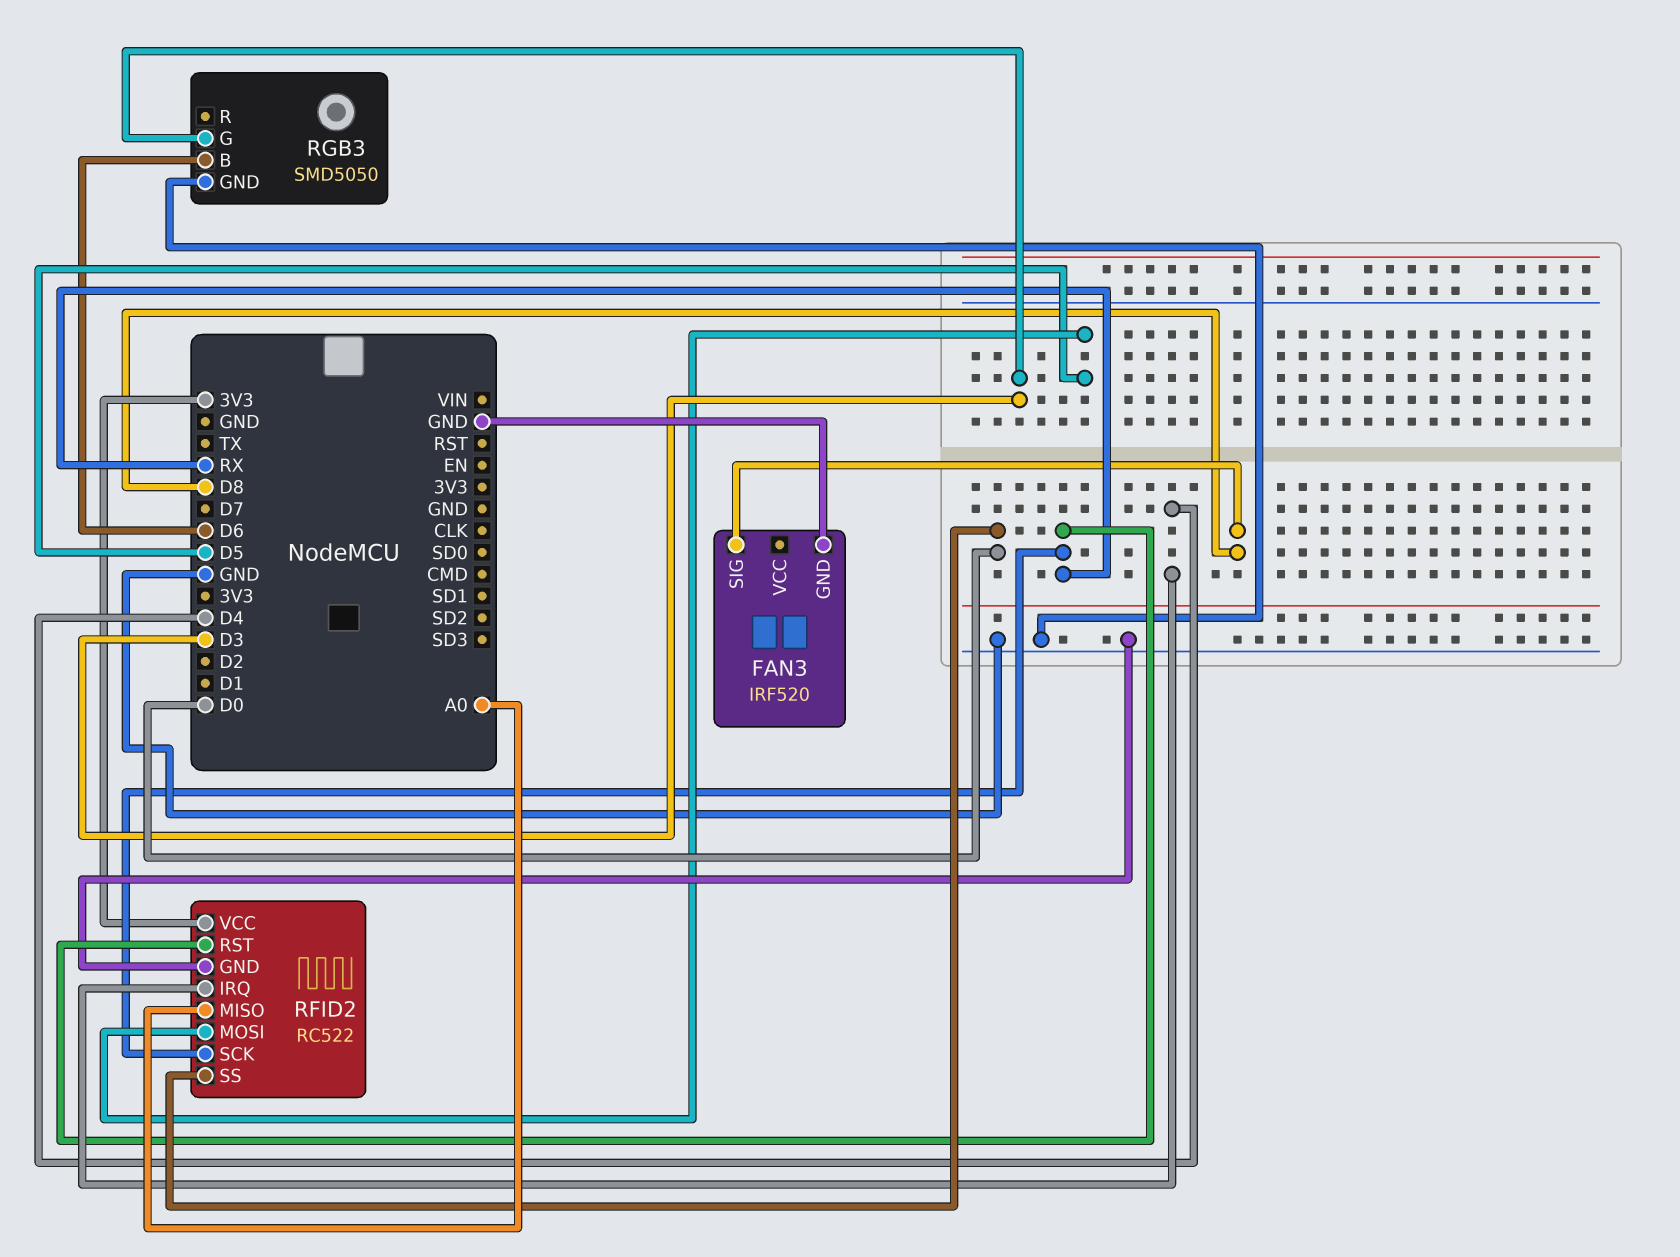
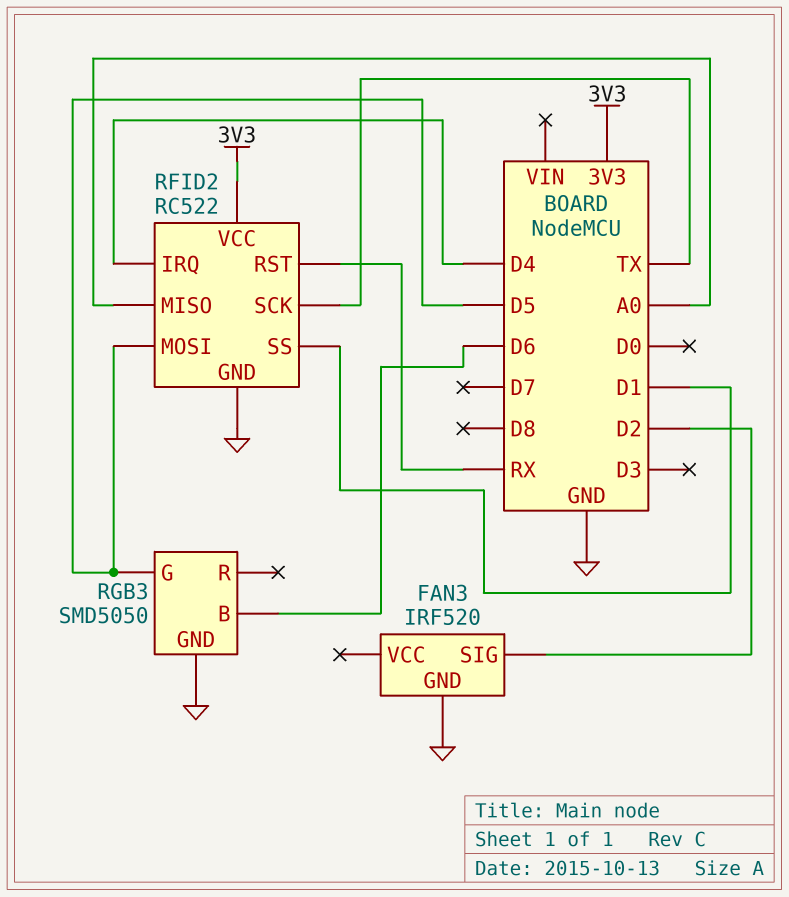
FAN3 pin SIG: D8 -> D2
RFID2 pin SCK: RX -> TX
RFID2 pin SS: D0 -> D1
RGB3 pin G: D3 -> D5

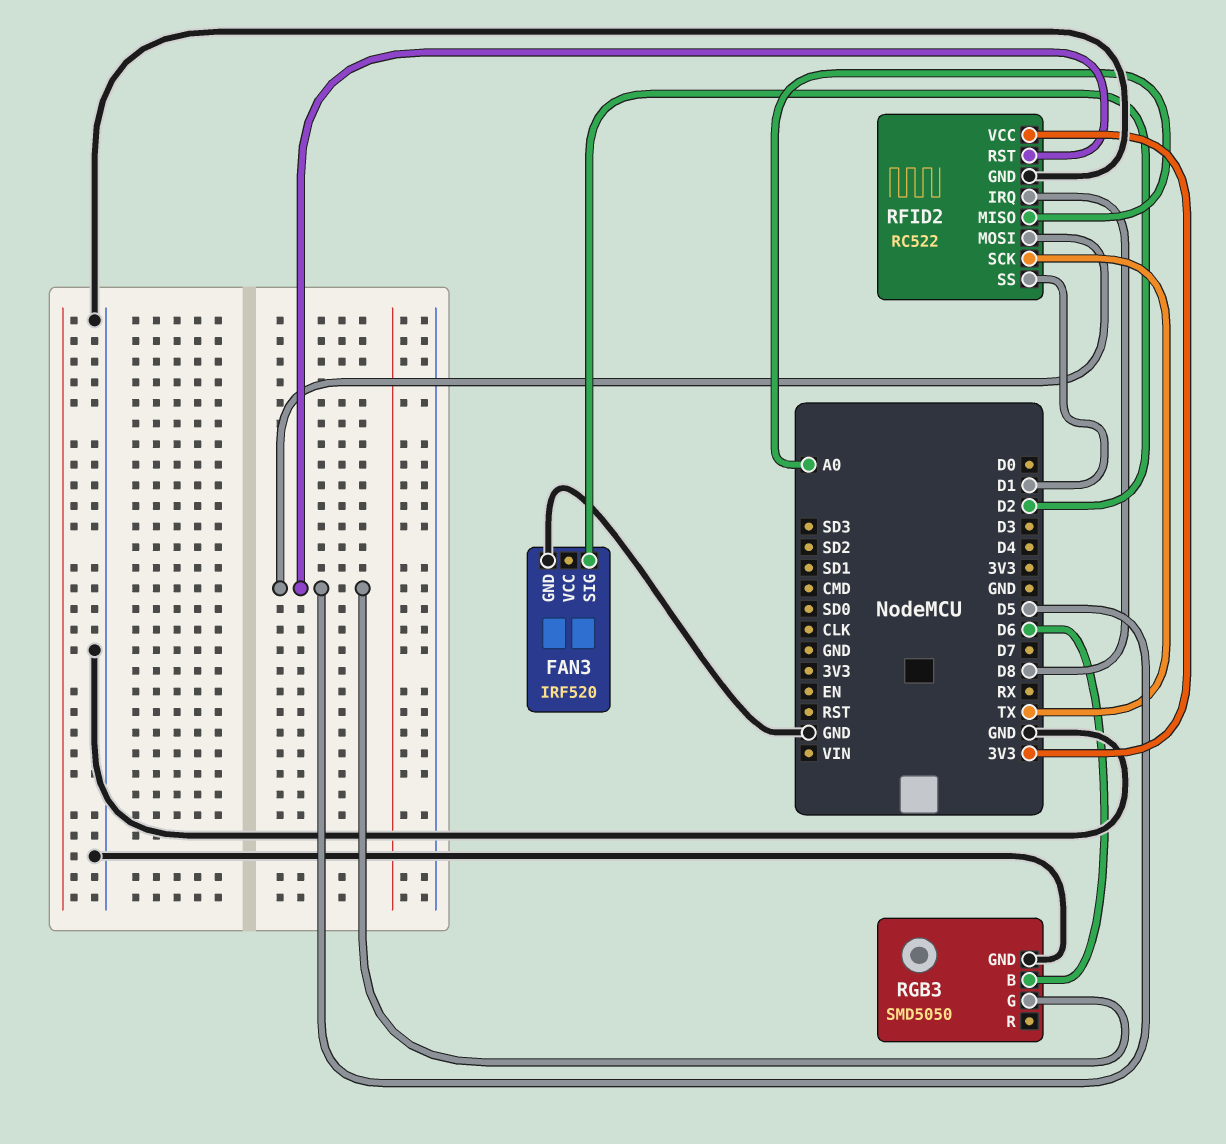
RFID2 pin IRQ: D4 -> D8
RFID2 pin RST: RX -> D5

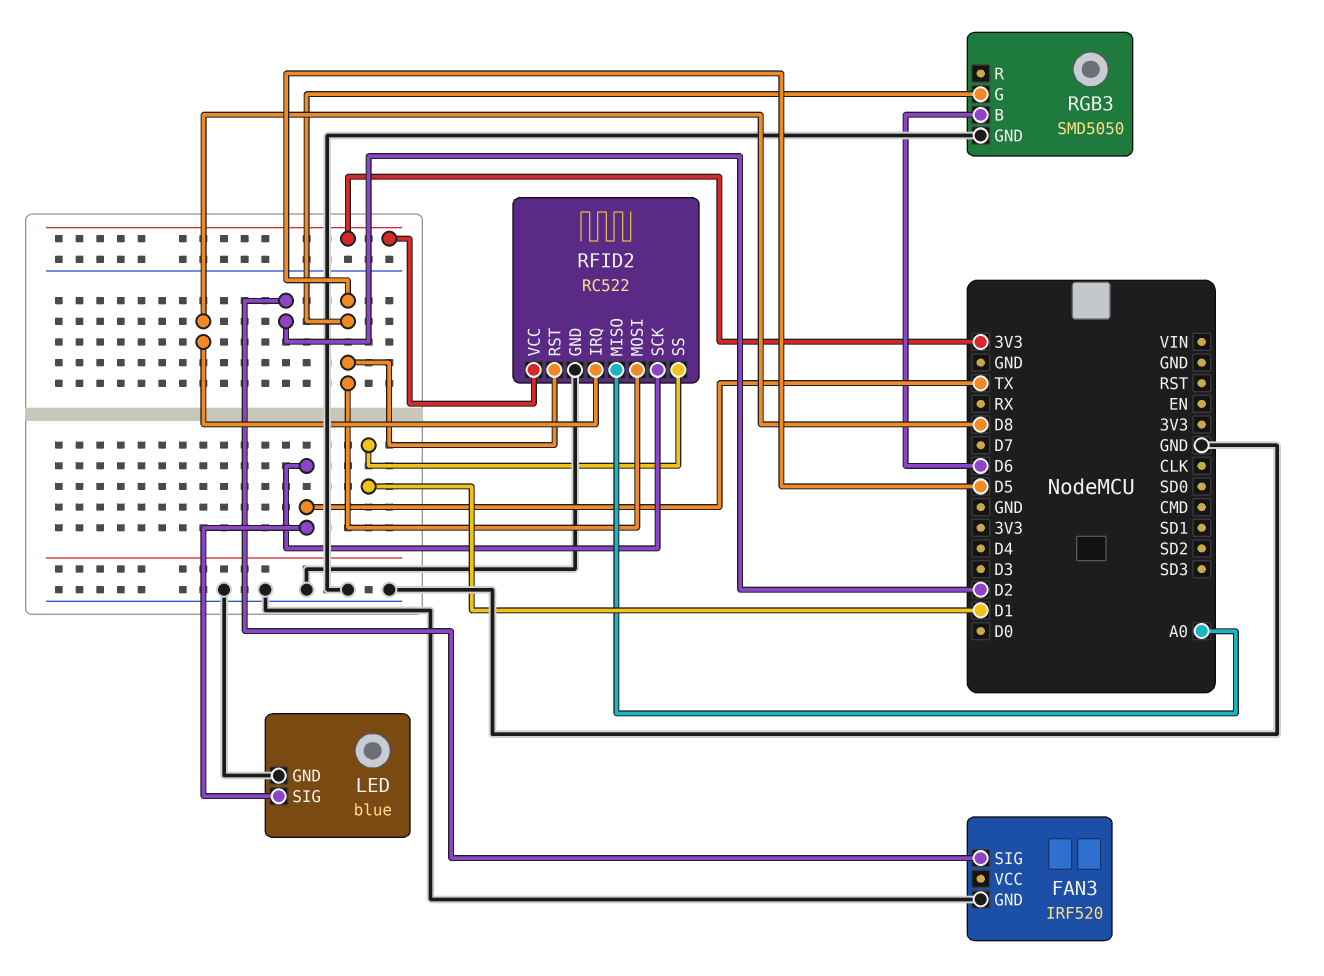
LED: none -> blue
LED pin GND: none -> GND
LED pin SIG: none -> TX

